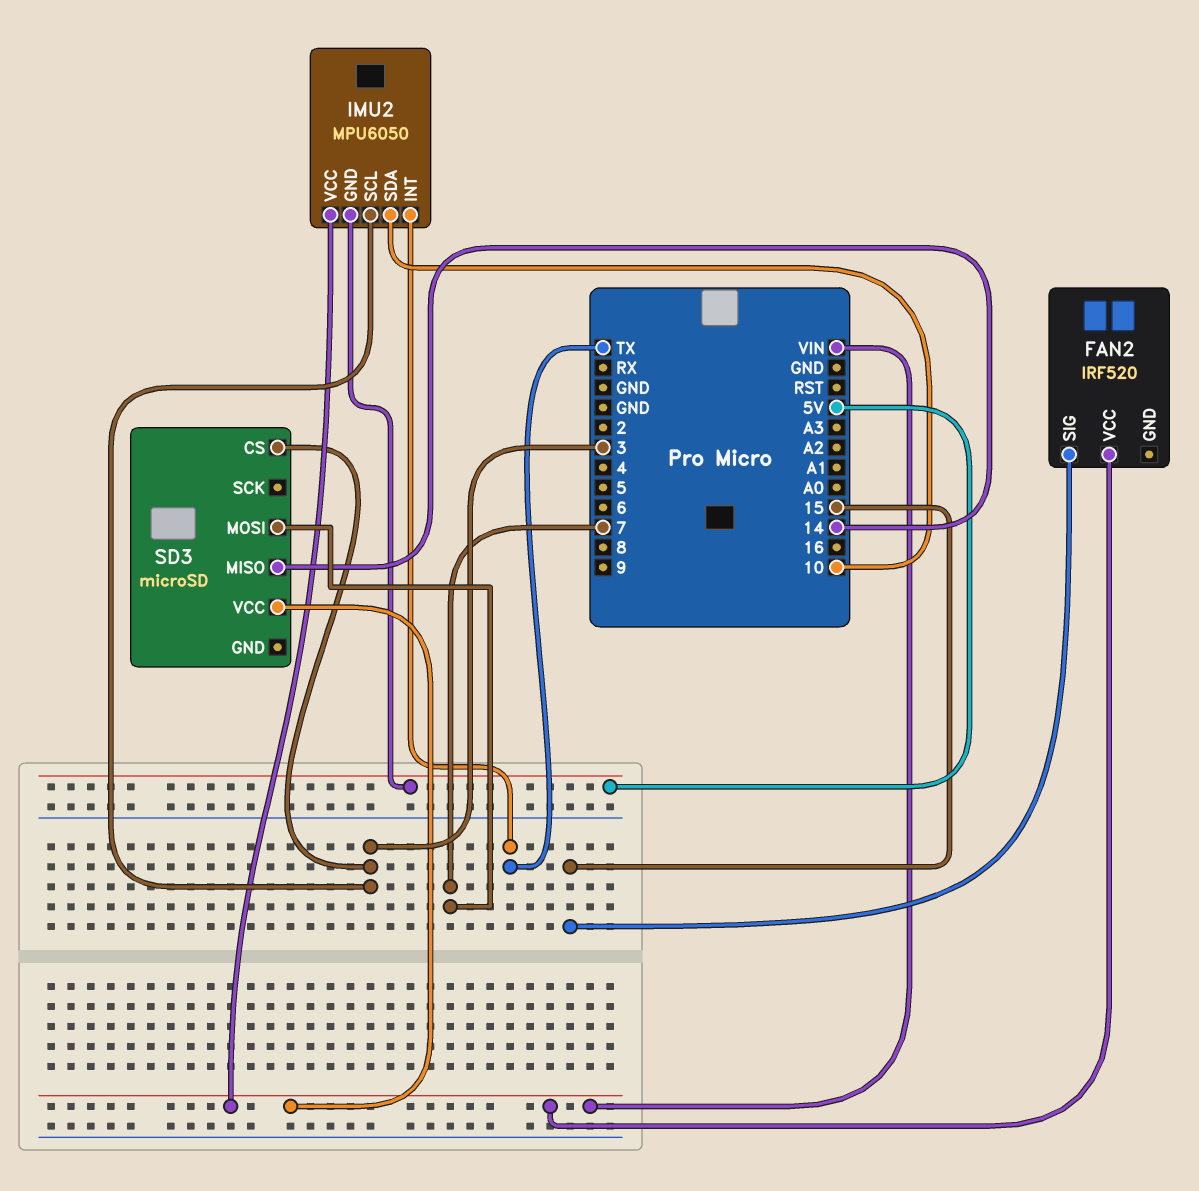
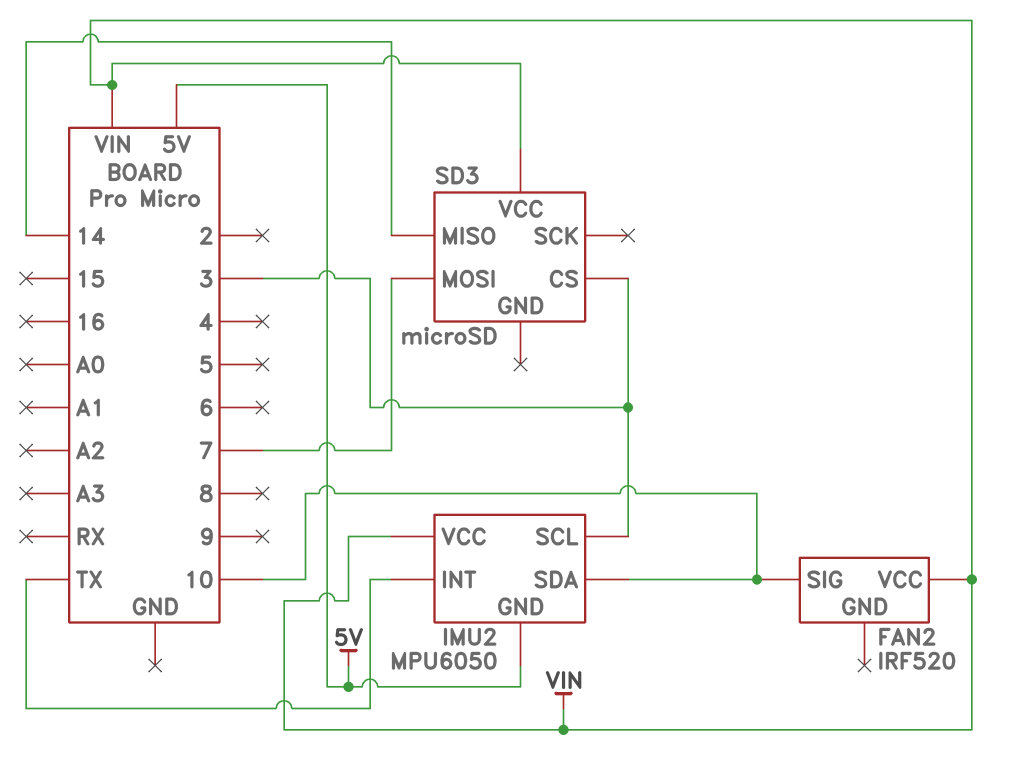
FAN2 pin SIG: 15 -> 10

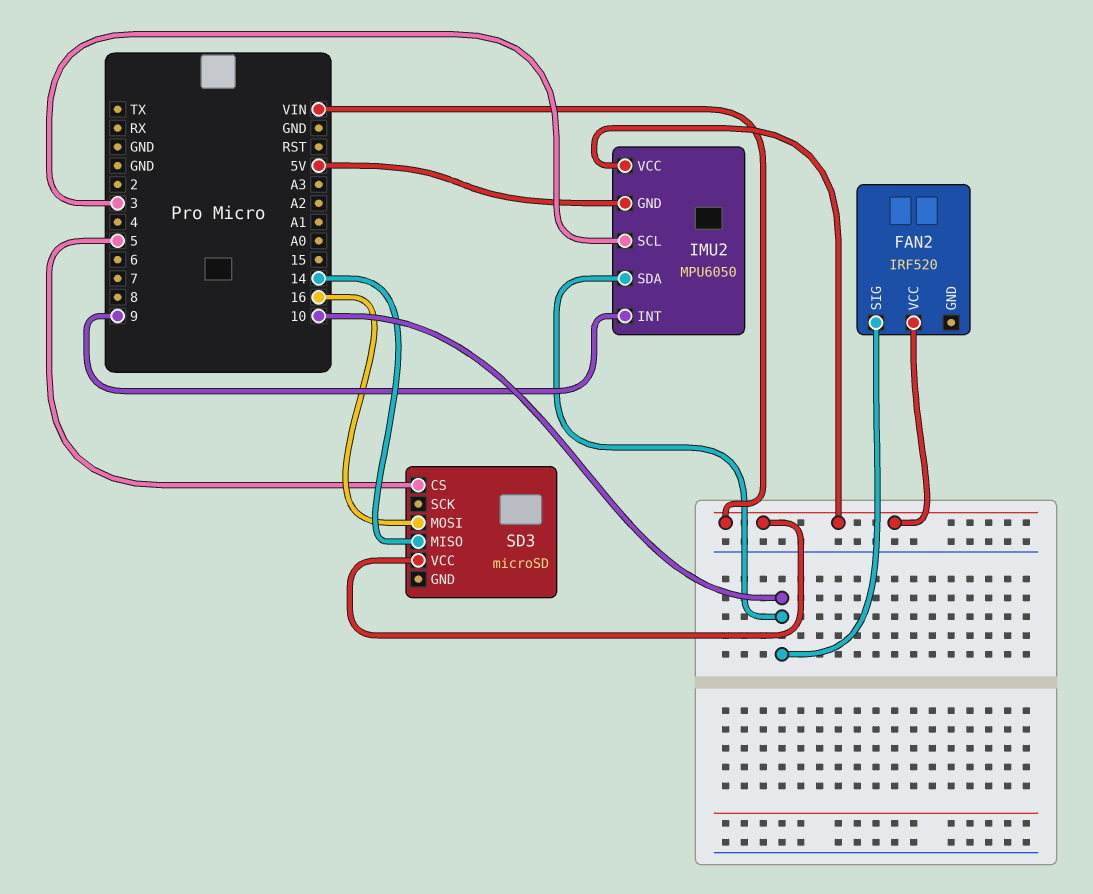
IMU2 pin INT: TX -> 9
SD3 pin CS: 3 -> 5
SD3 pin MOSI: 7 -> 16

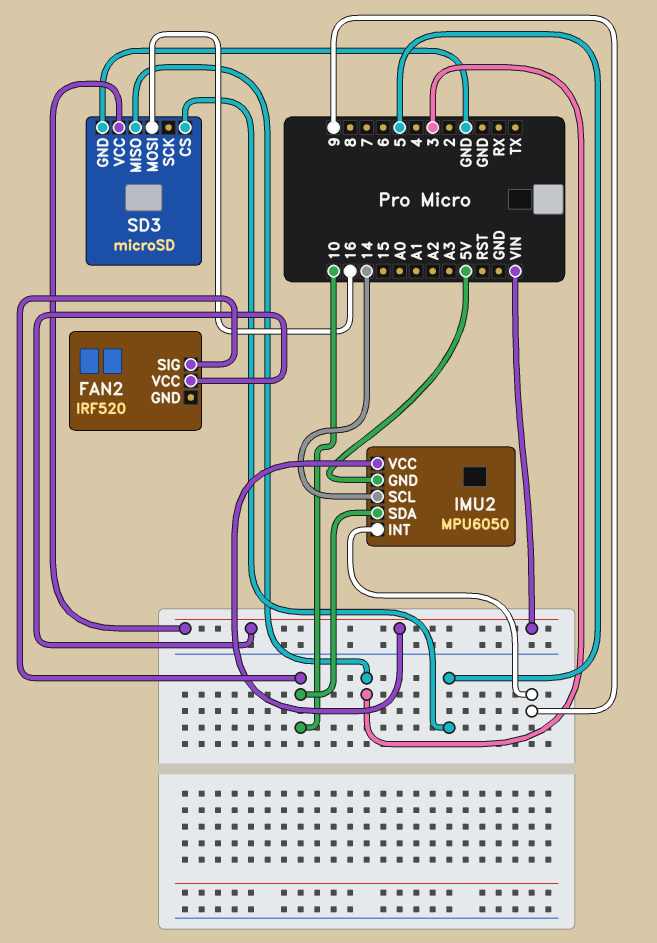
IMU2 pin SCL: 3 -> 14
SD3 pin GND: none -> GND
SD3 pin MISO: 14 -> 3

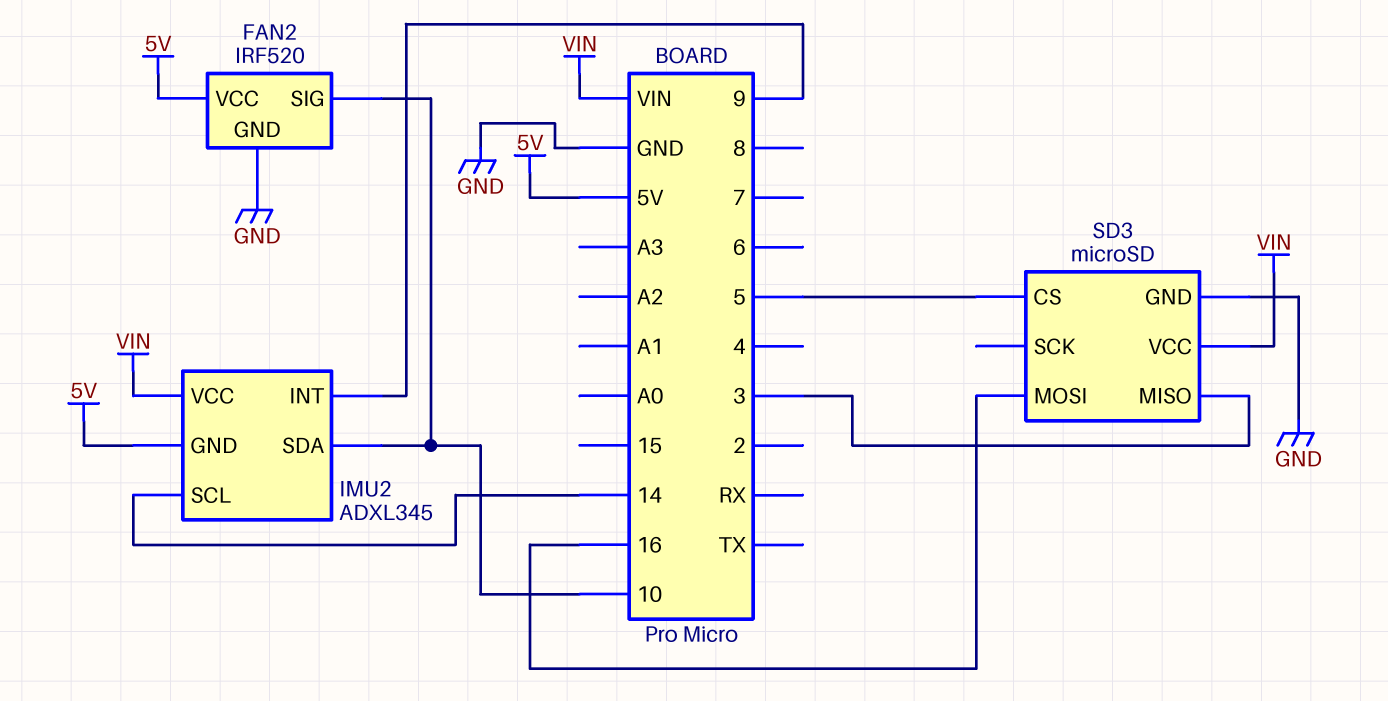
FAN2 pin GND: none -> GND
FAN2 pin VCC: VIN -> 5V
IMU2: MPU6050 -> ADXL345

